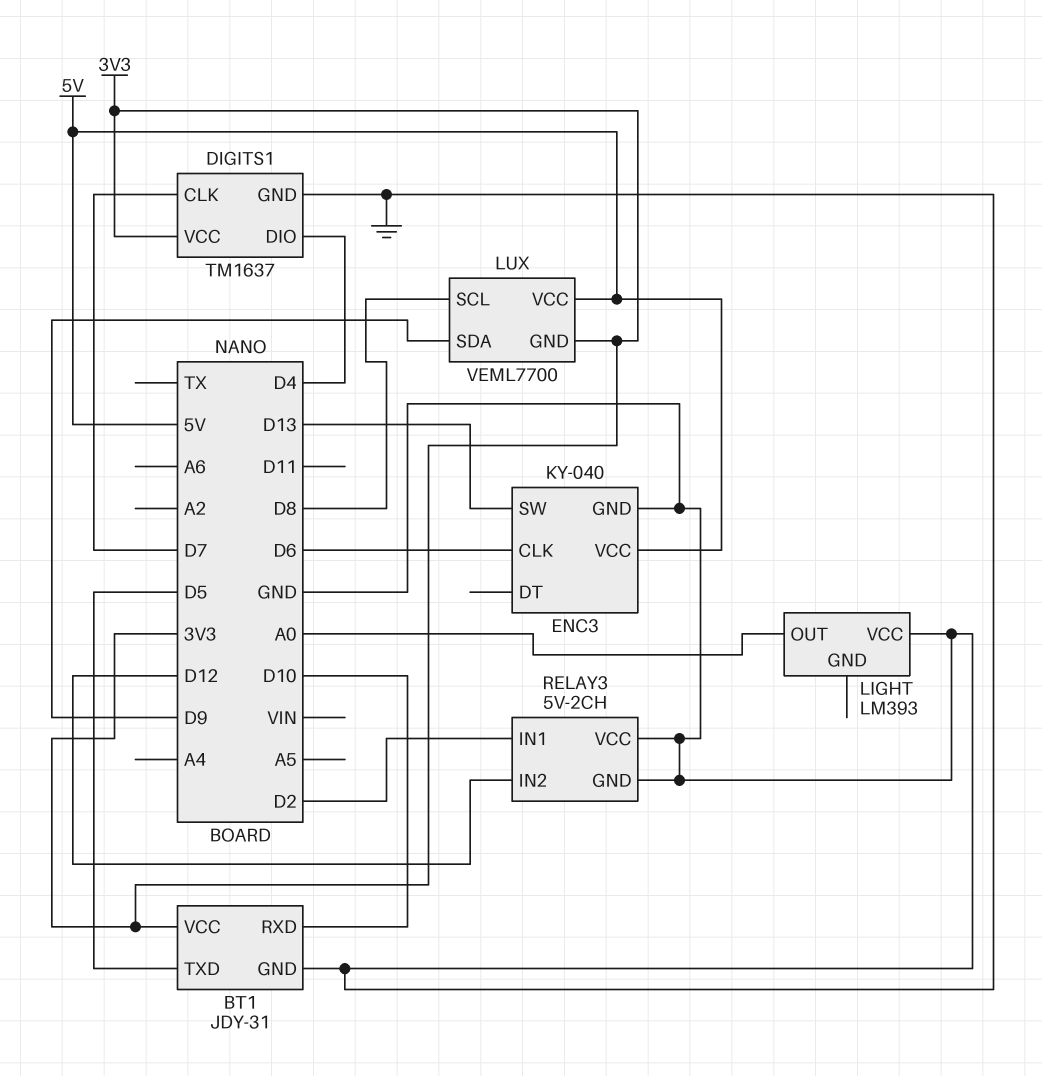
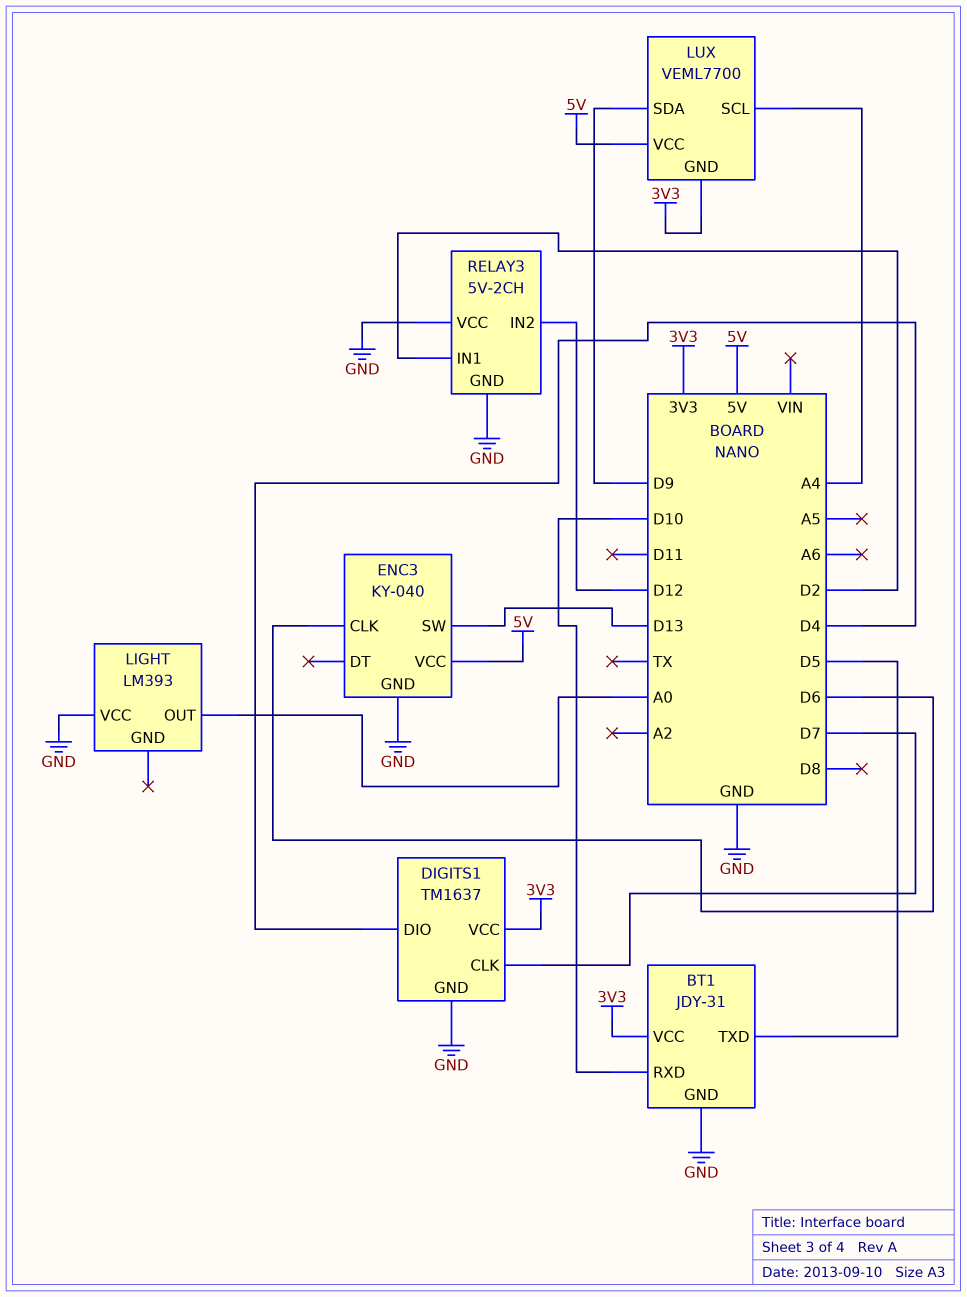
LUX pin SCL: D8 -> A4

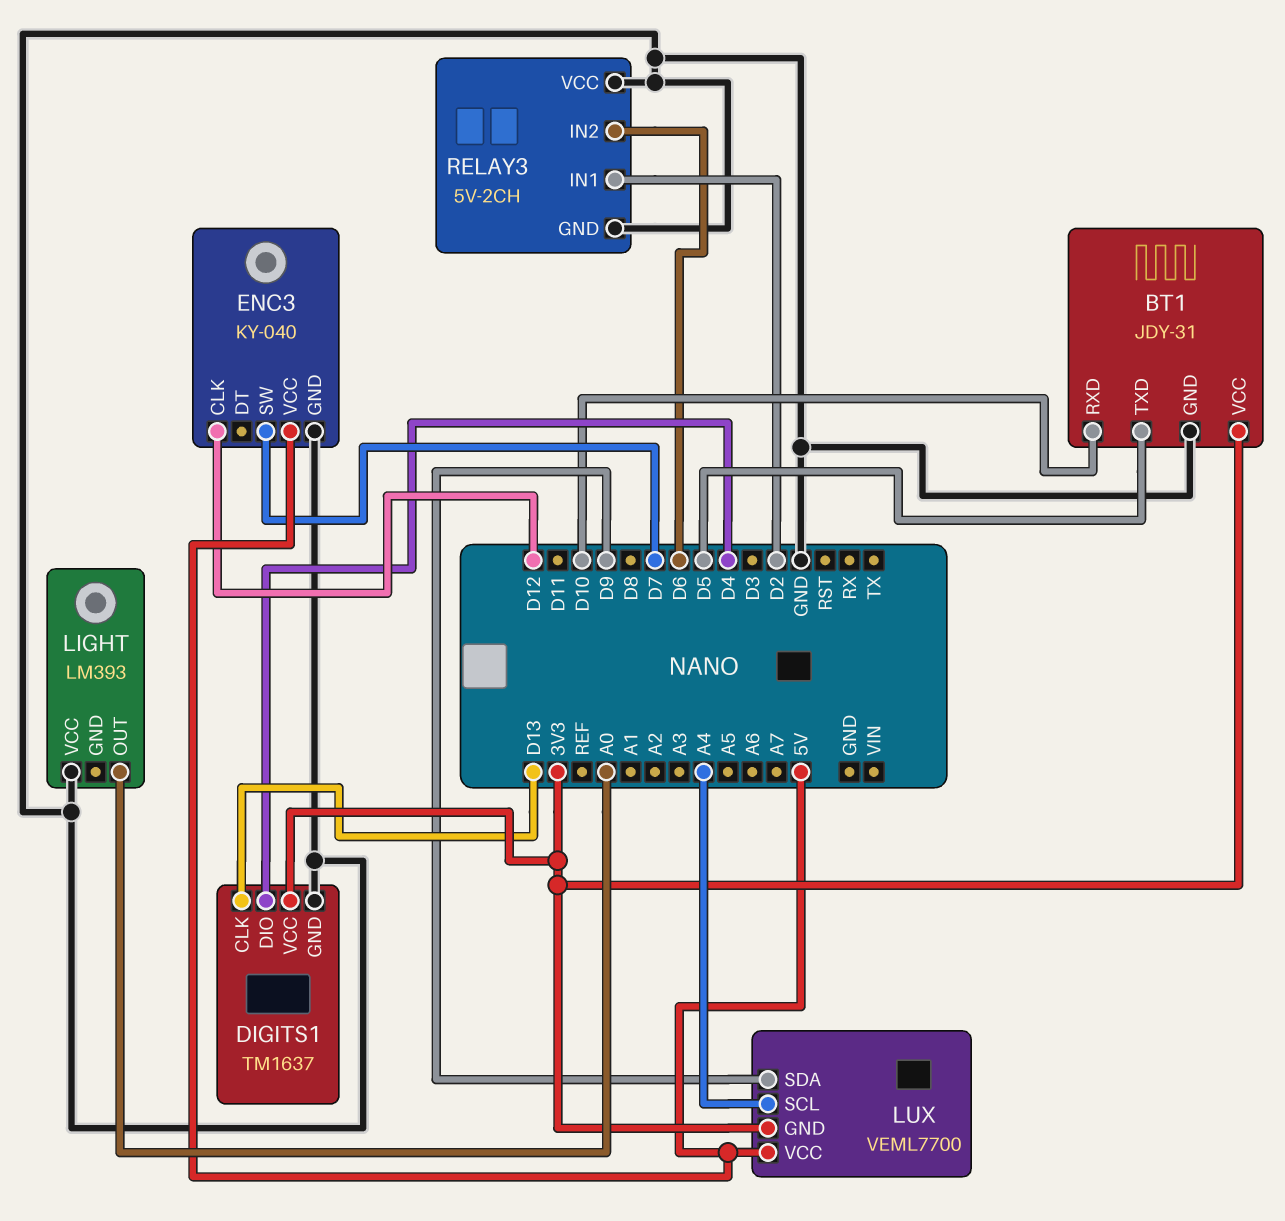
DIGITS1 pin CLK: D7 -> D13
ENC3 pin CLK: D6 -> D12
ENC3 pin SW: D13 -> D7
RELAY3 pin IN2: D12 -> D6

